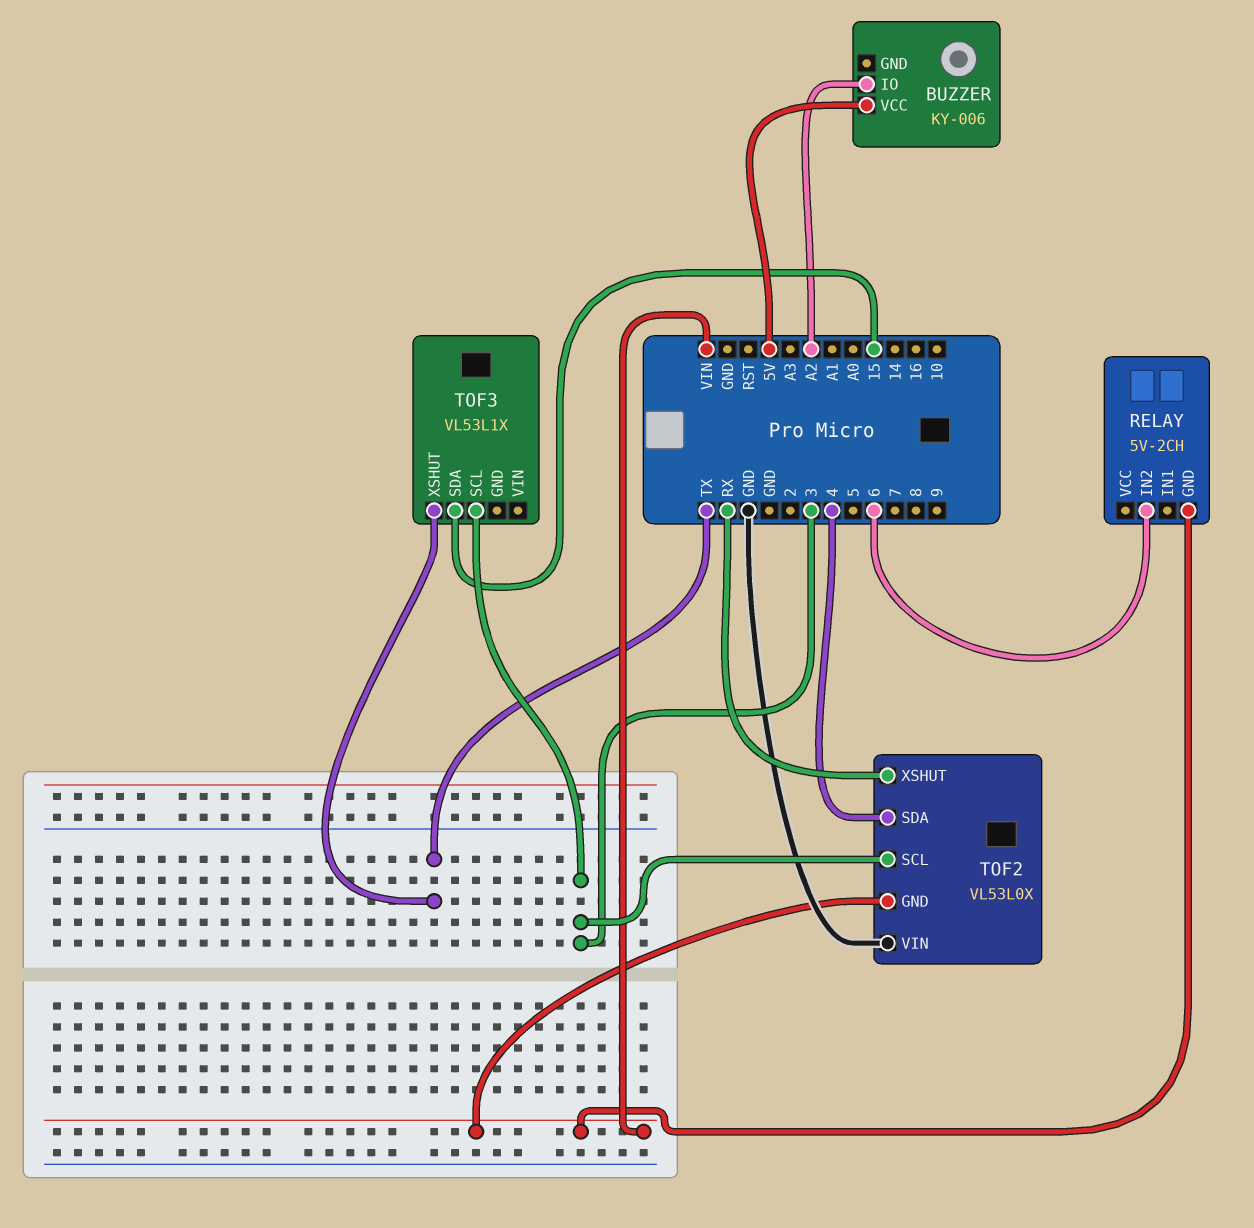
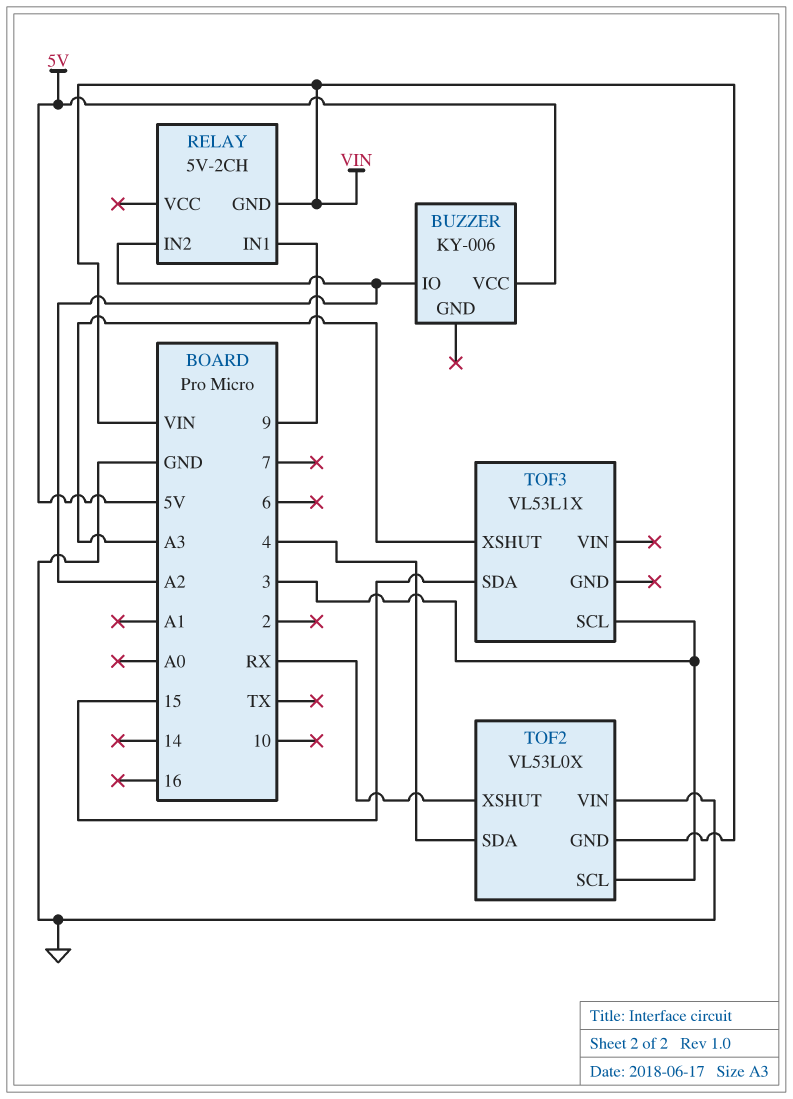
RELAY pin IN1: none -> 9
RELAY pin IN2: 6 -> A2
TOF3 pin XSHUT: TX -> A3

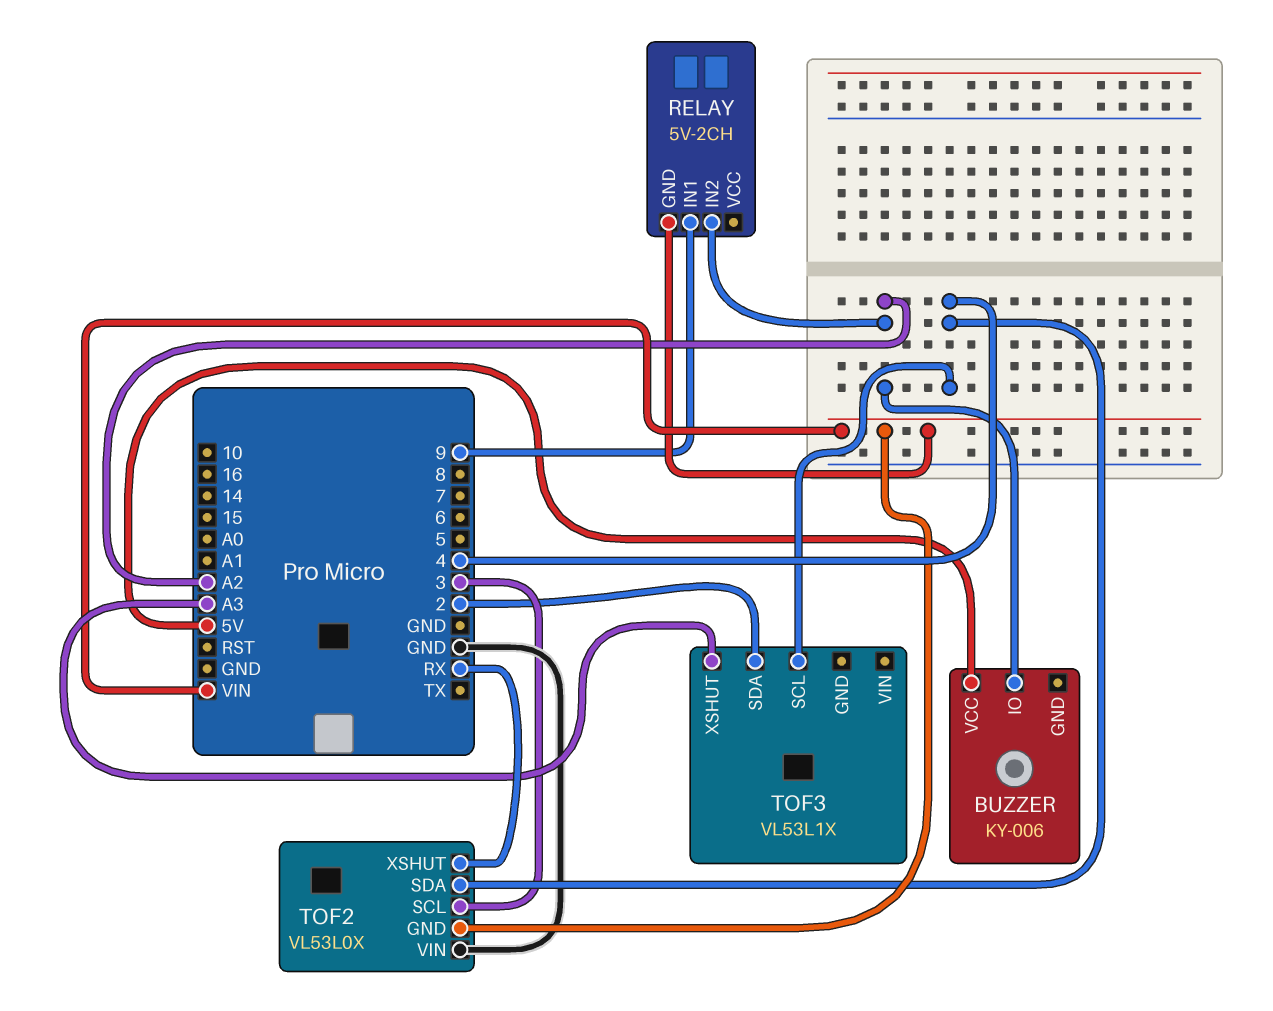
TOF3 pin SCL: 3 -> 4
TOF3 pin SDA: 15 -> 2

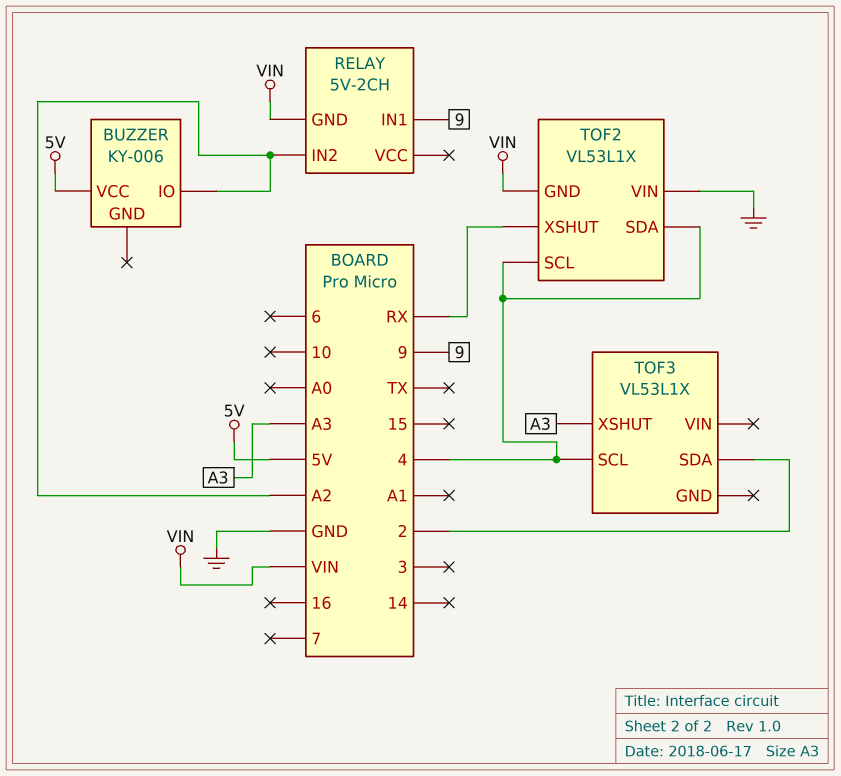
TOF2: VL53L0X -> VL53L1X
TOF2 pin SCL: 3 -> 4

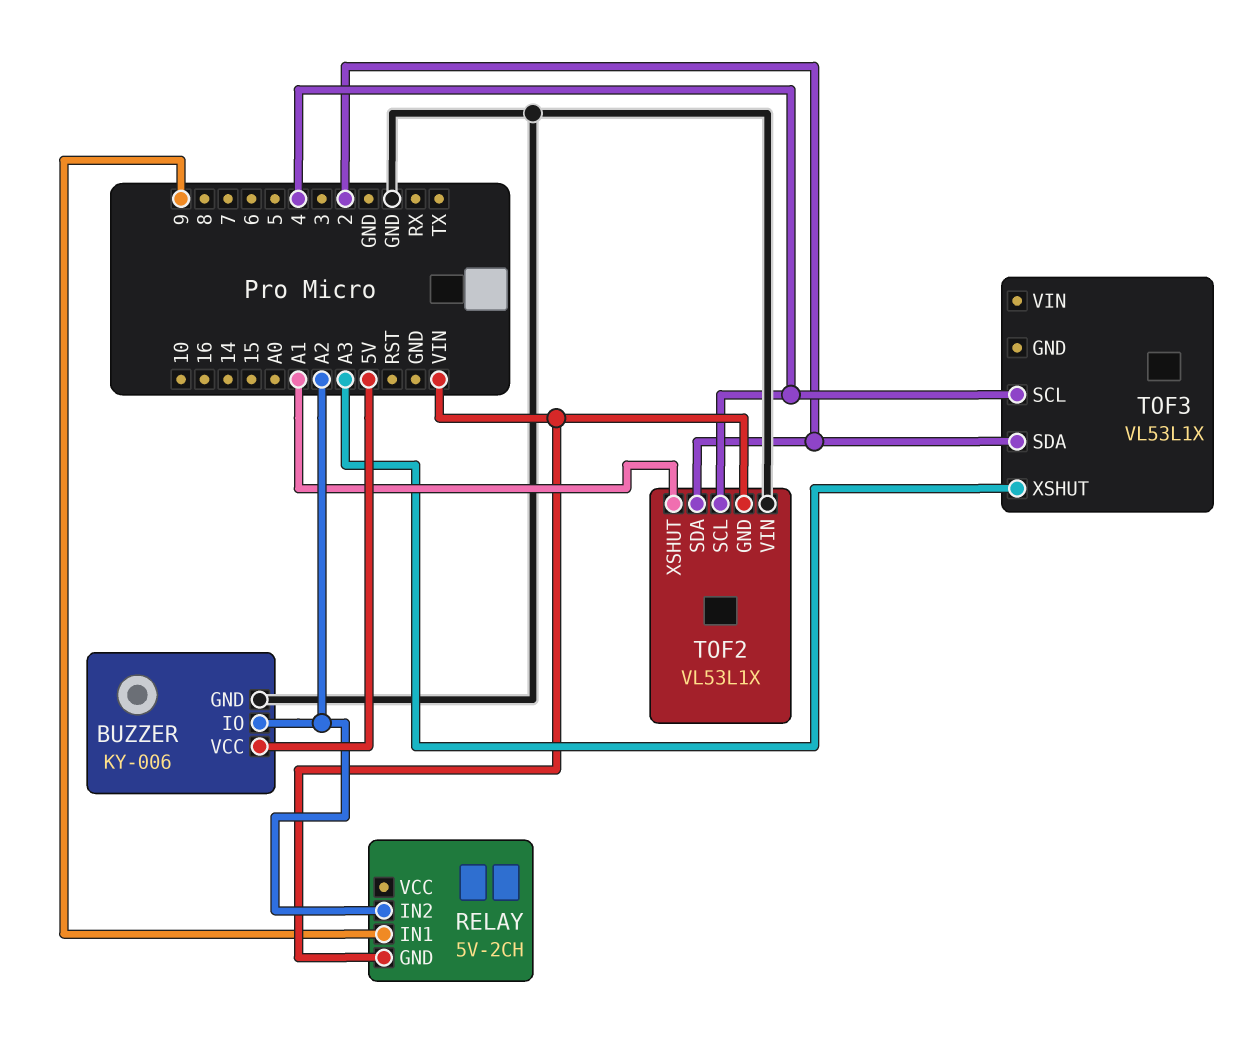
BUZZER pin GND: none -> GND
TOF2 pin SDA: 4 -> 2
TOF2 pin XSHUT: RX -> A1

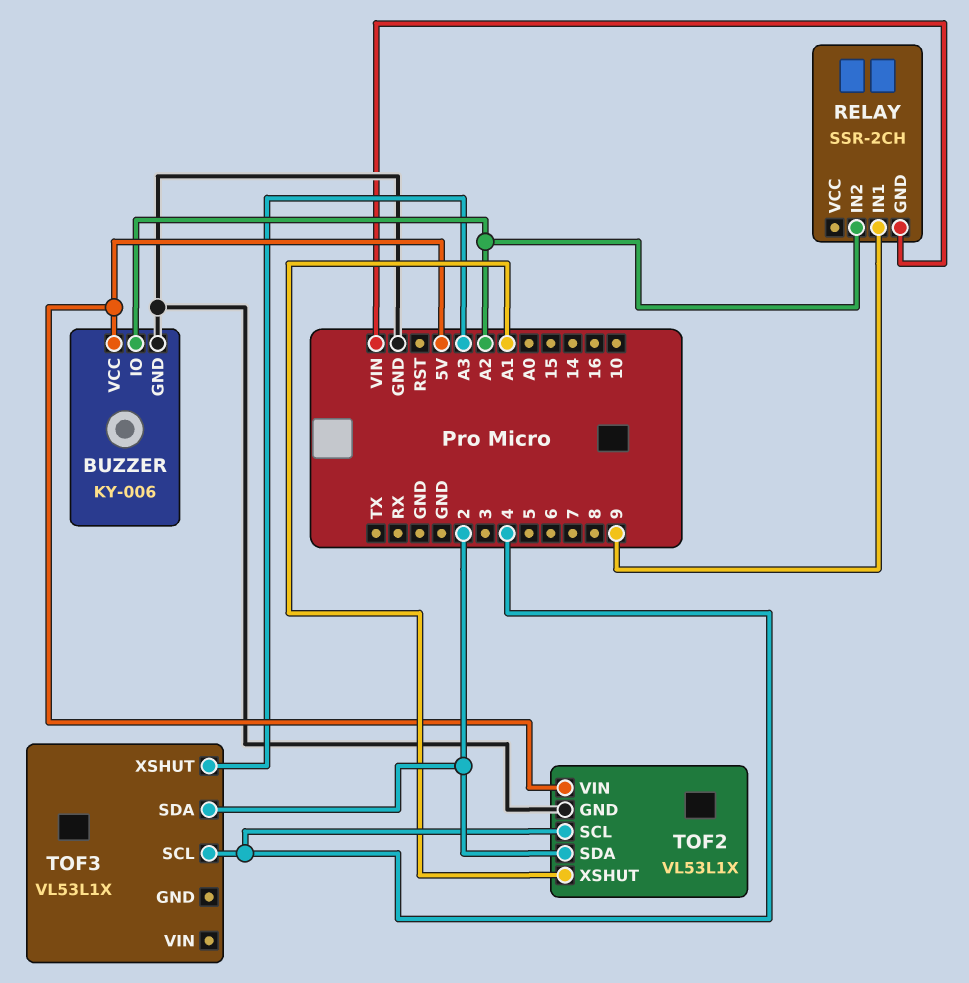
RELAY: 5V-2CH -> SSR-2CH
TOF2 pin GND: VIN -> GND
TOF2 pin VIN: GND -> 5V

